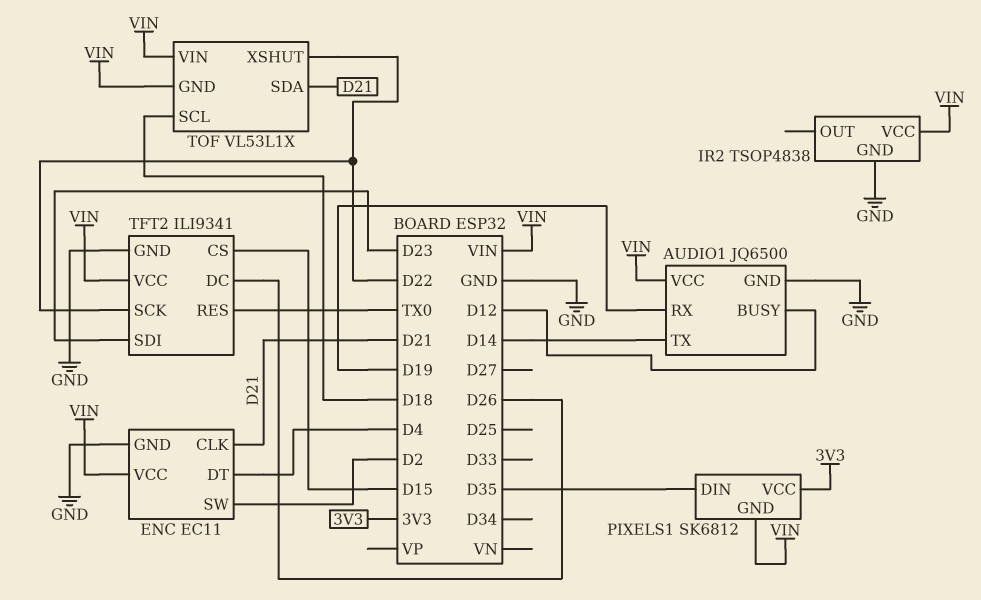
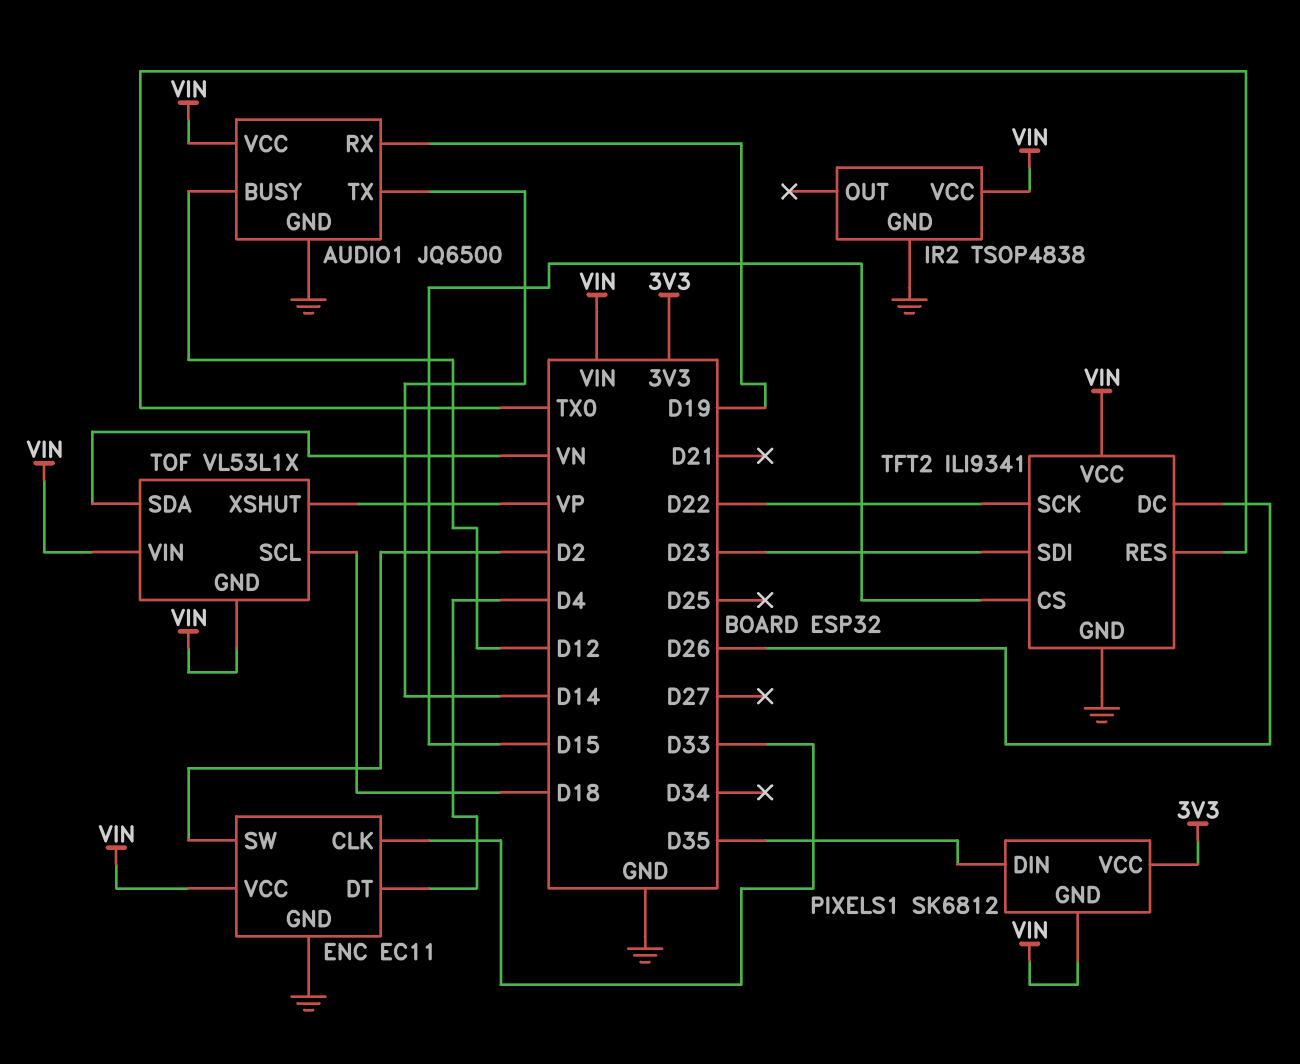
ENC pin CLK: D21 -> D33
TOF pin SDA: D21 -> VN
TOF pin XSHUT: D22 -> VP

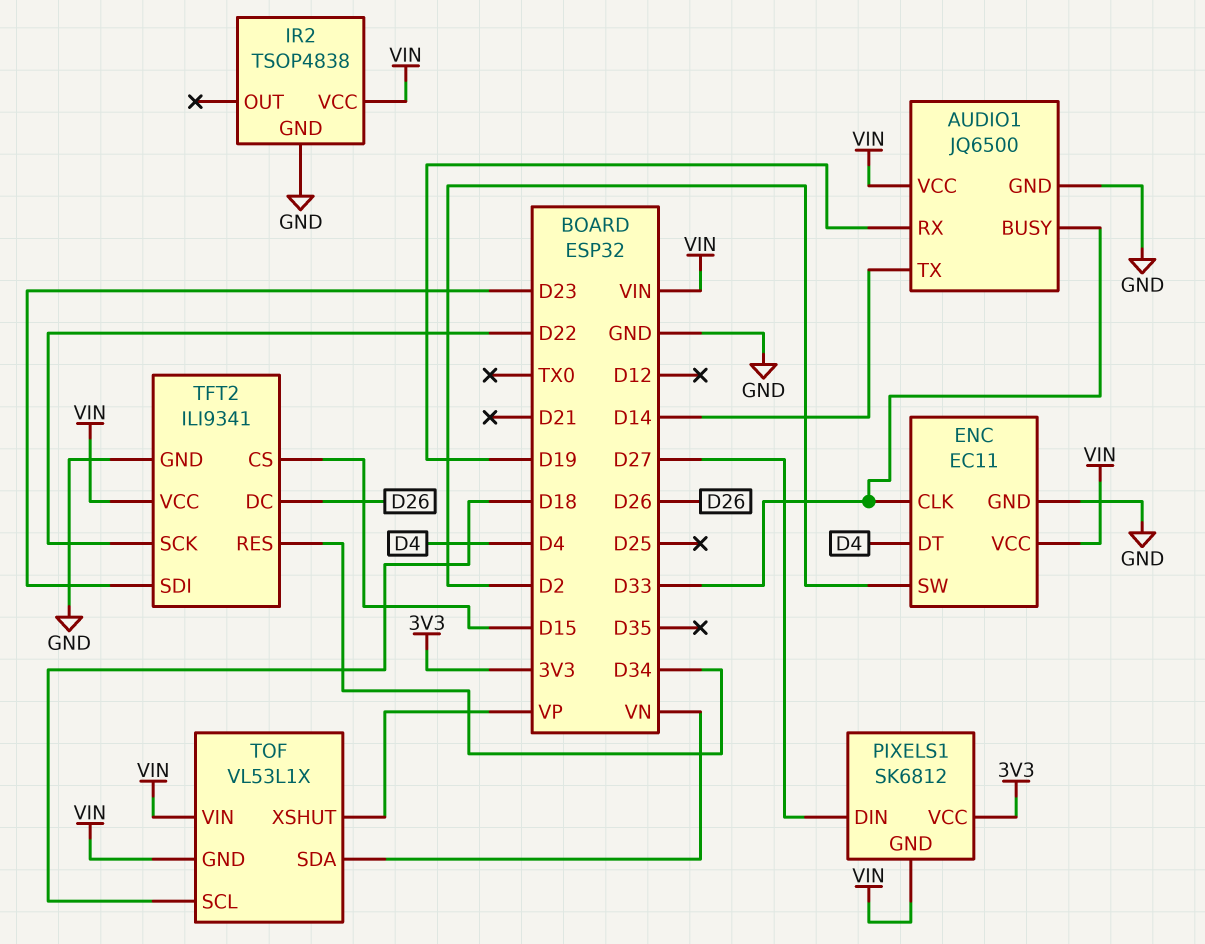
AUDIO1 pin BUSY: D12 -> D33
PIXELS1 pin DIN: D35 -> D27
TFT2 pin RES: TX0 -> D34

